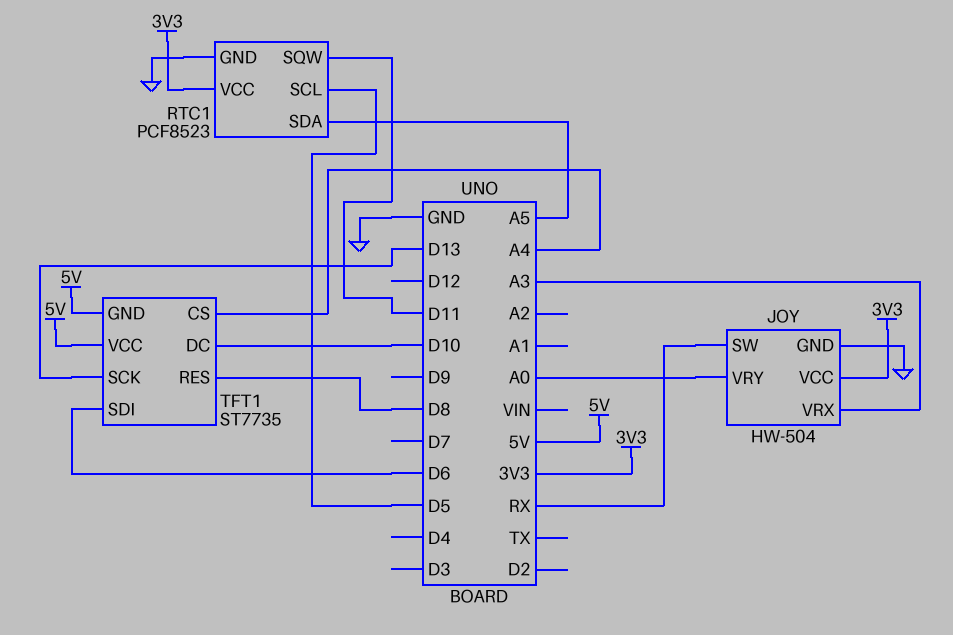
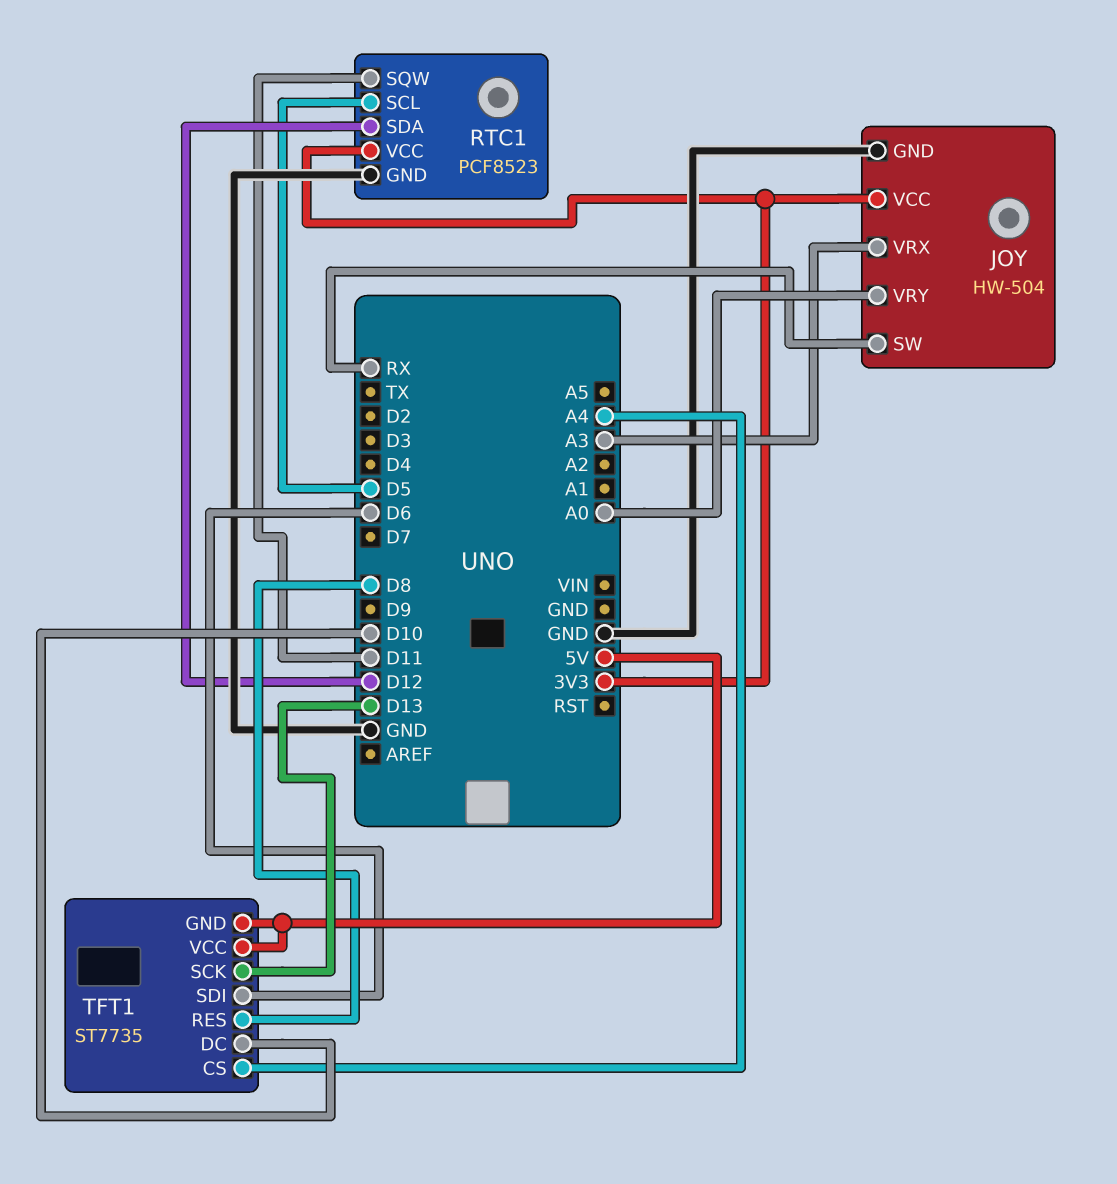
RTC1 pin SDA: A5 -> D12

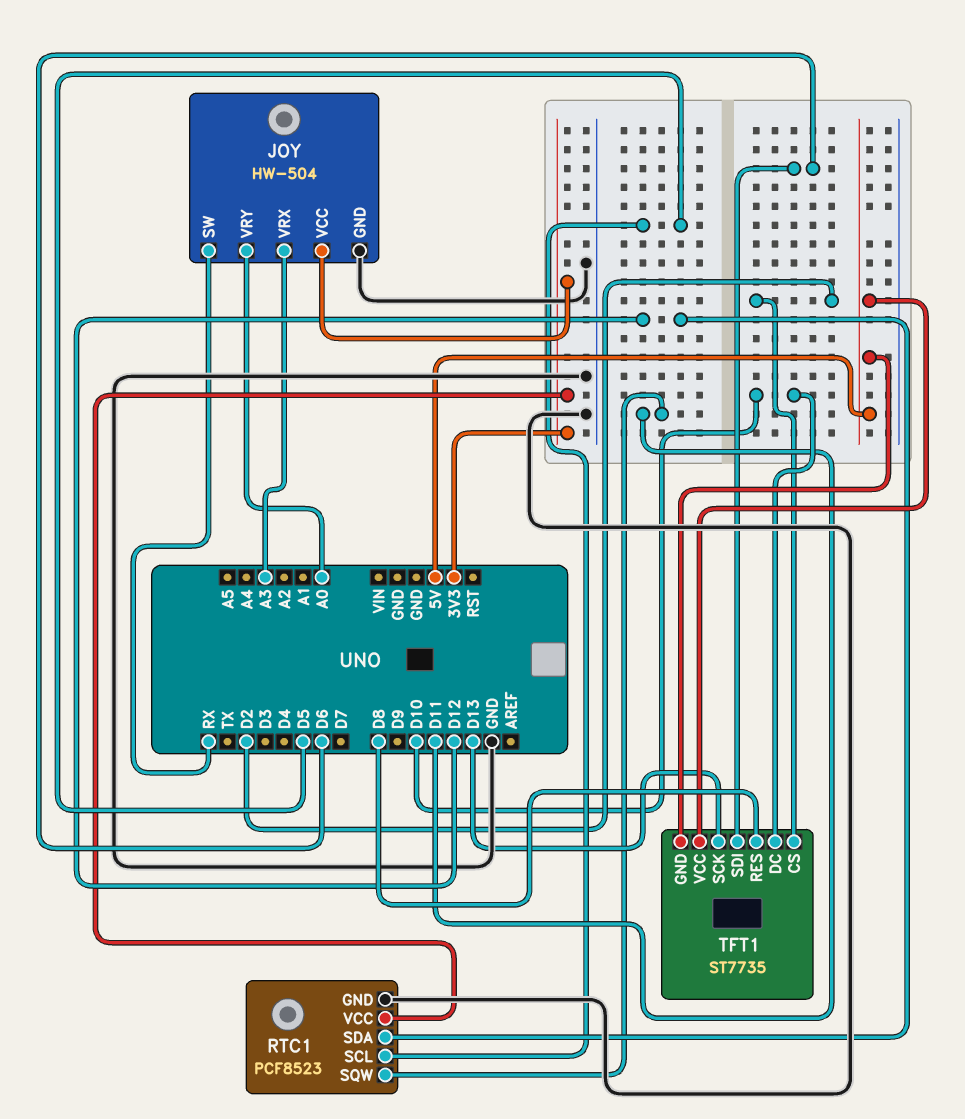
TFT1 pin CS: A4 -> D2

